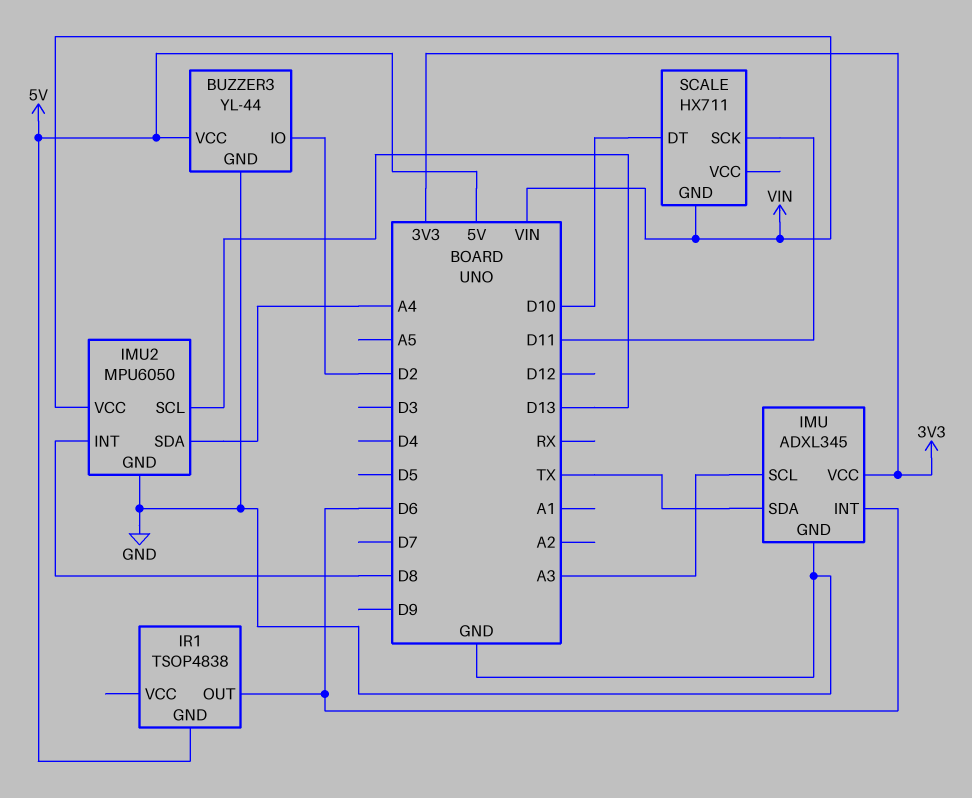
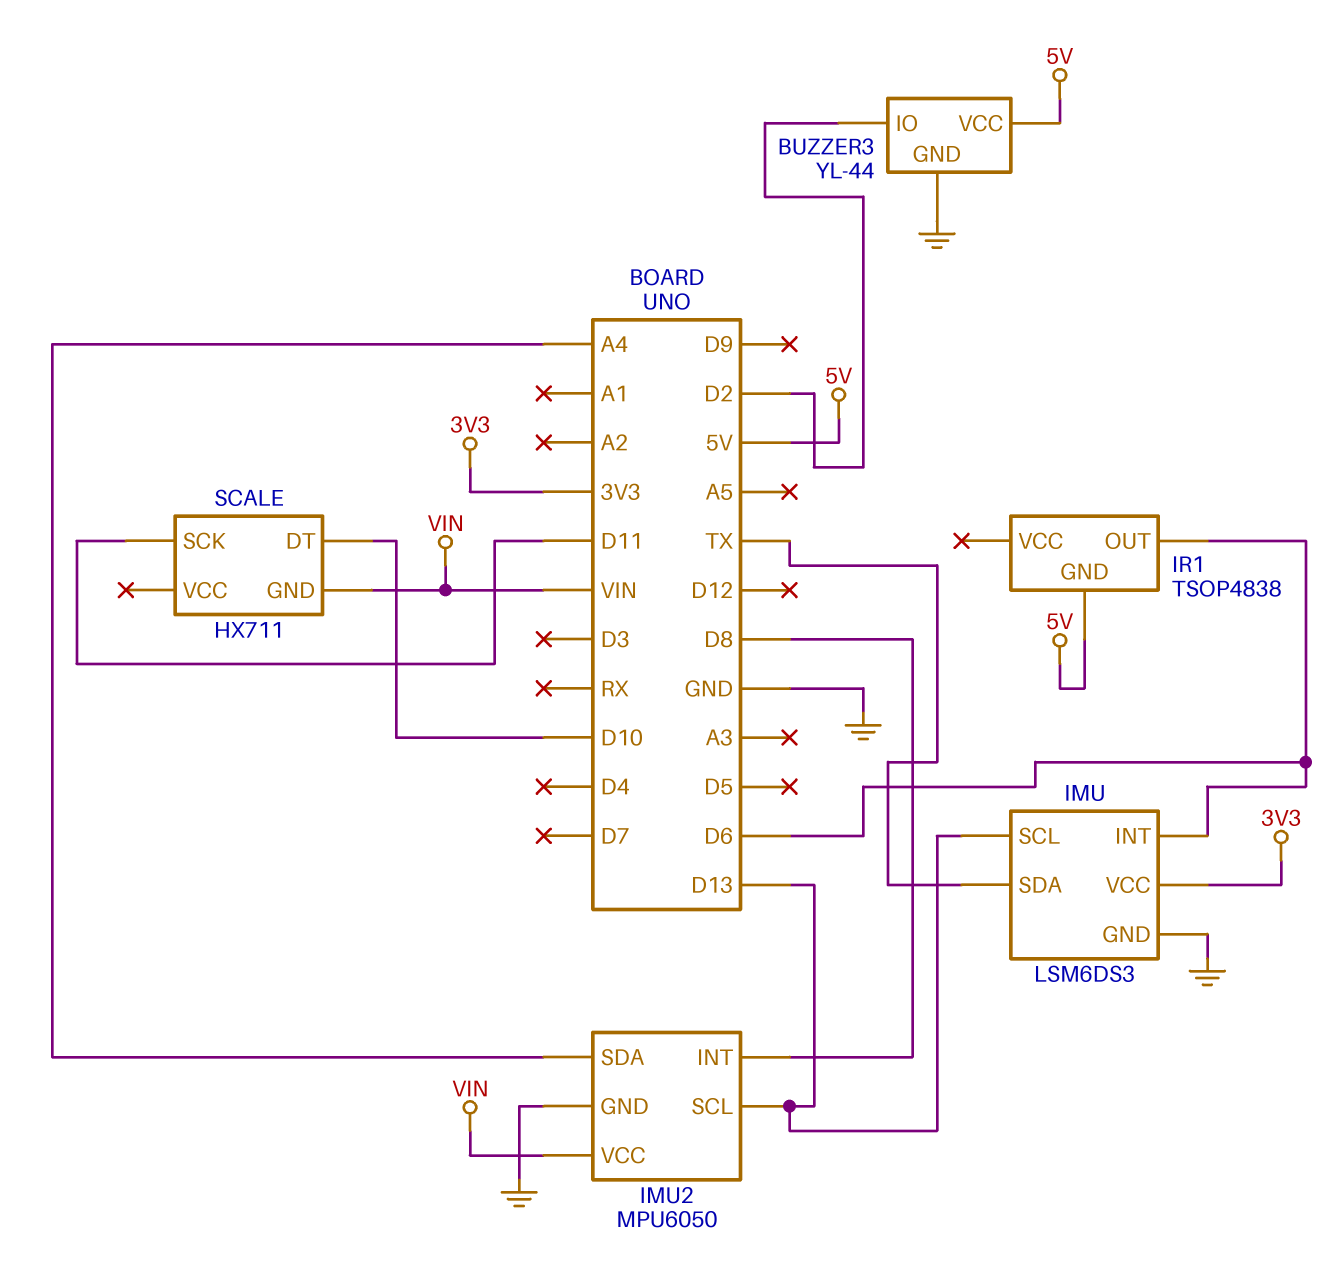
IMU: ADXL345 -> LSM6DS3
IMU pin SCL: A3 -> D13

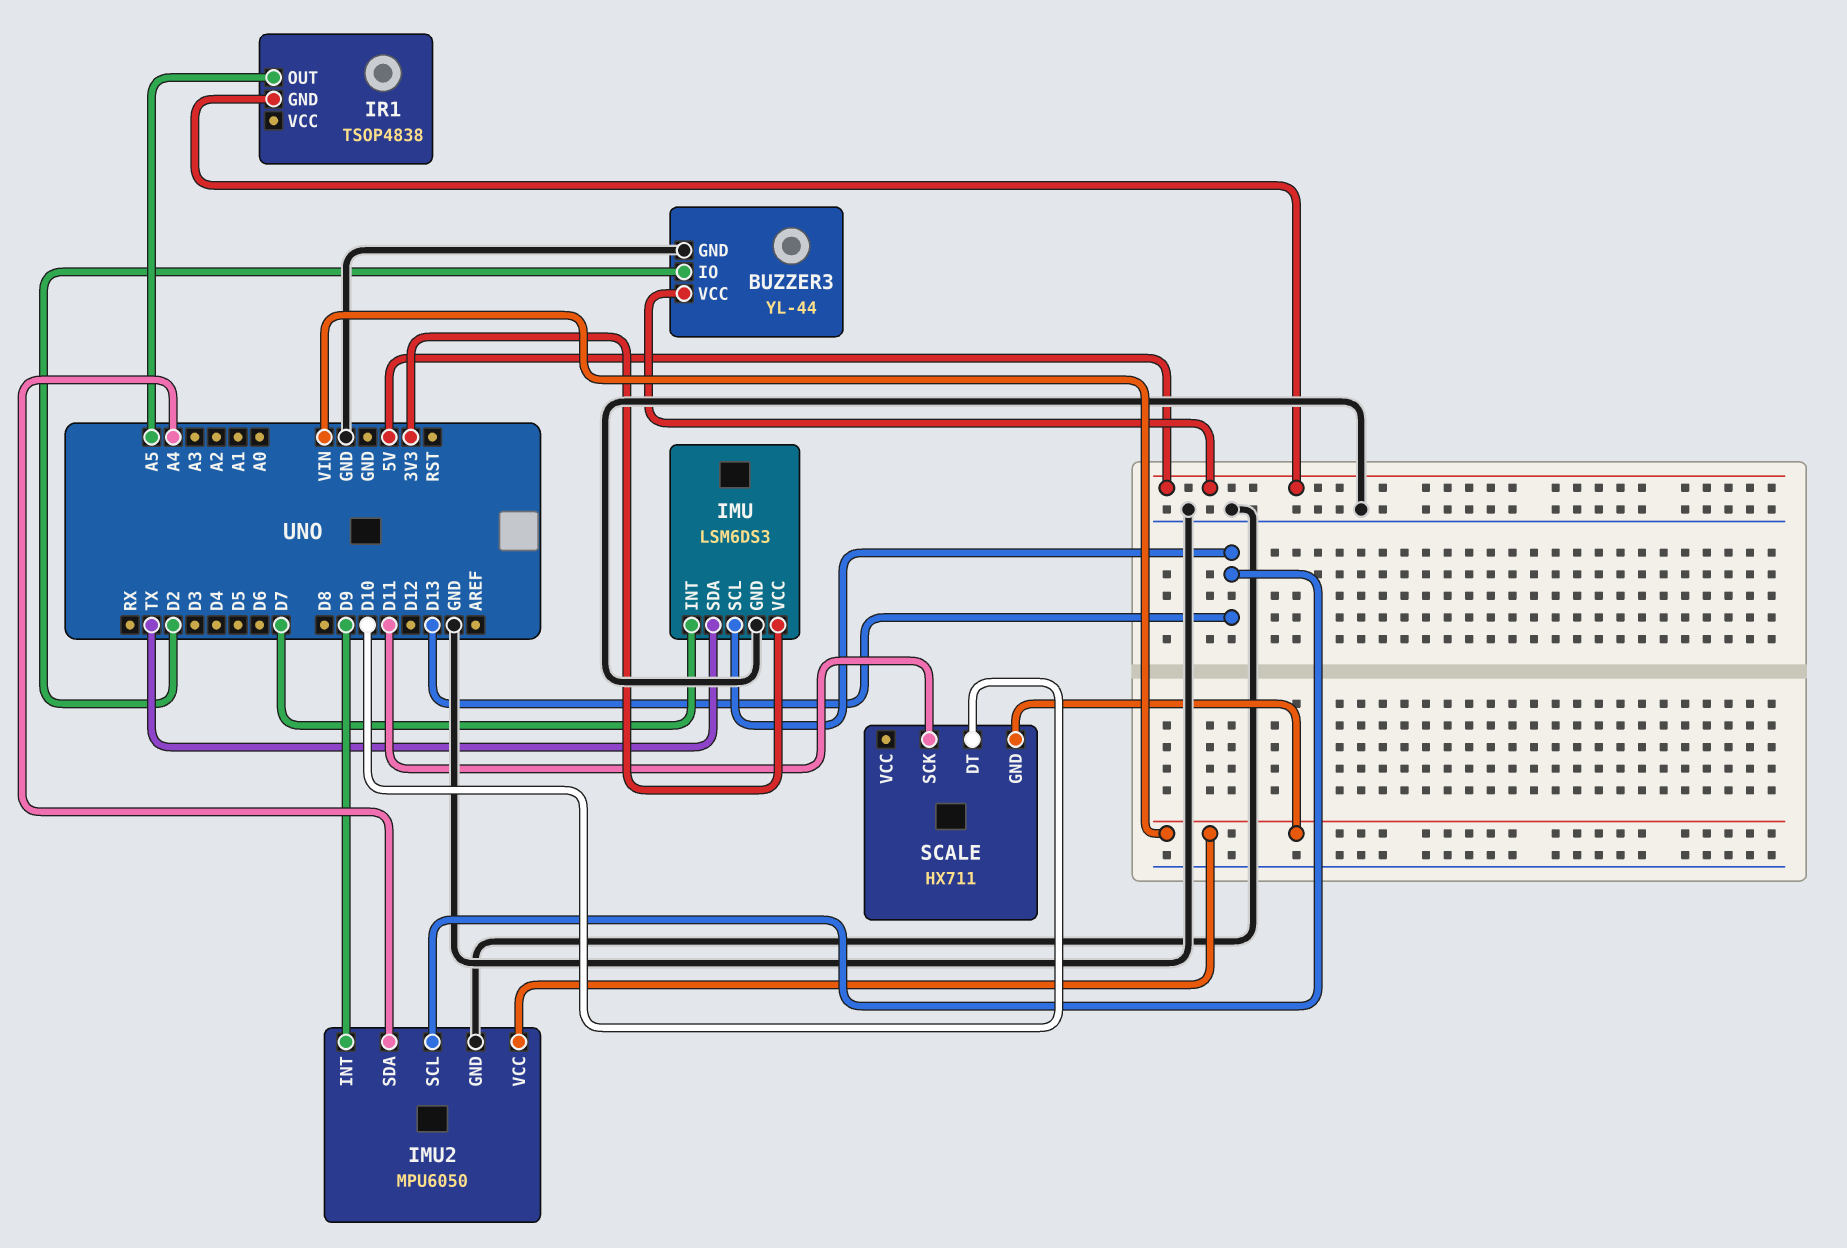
IMU pin INT: D6 -> D7
IMU2 pin INT: D8 -> D9
IR1 pin OUT: D6 -> A5

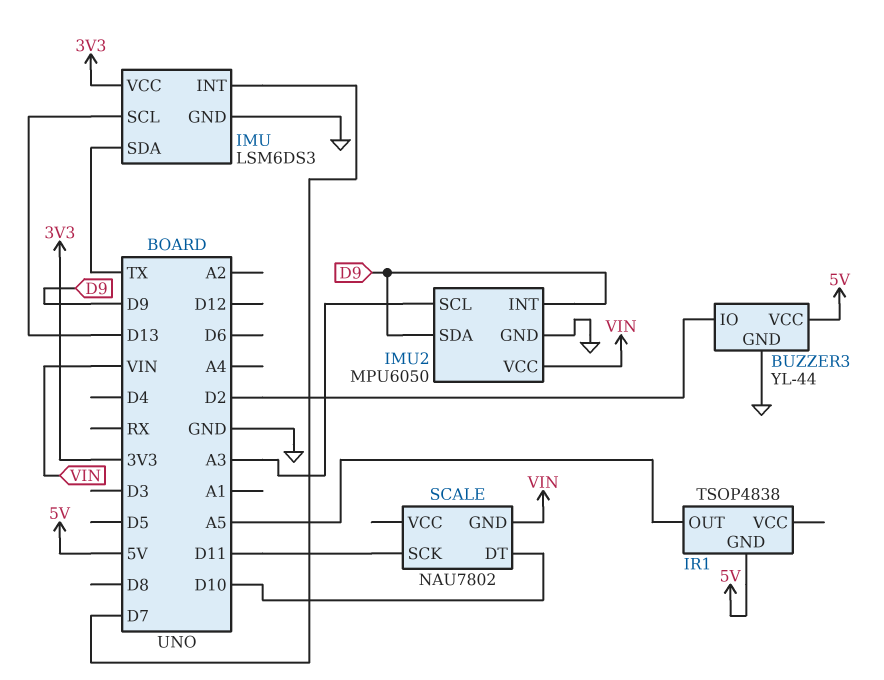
IMU2 pin SCL: D13 -> A3
IMU2 pin SDA: A4 -> D9
SCALE: HX711 -> NAU7802

